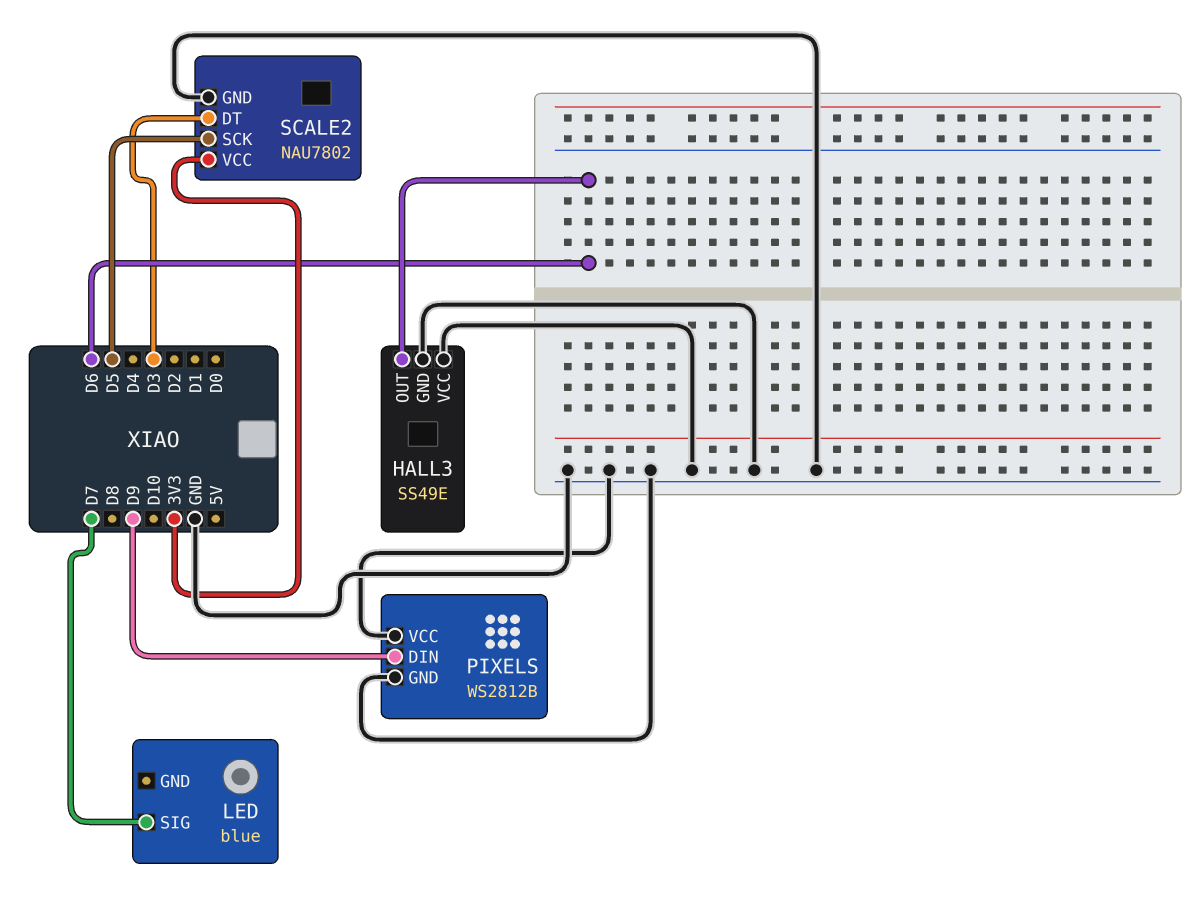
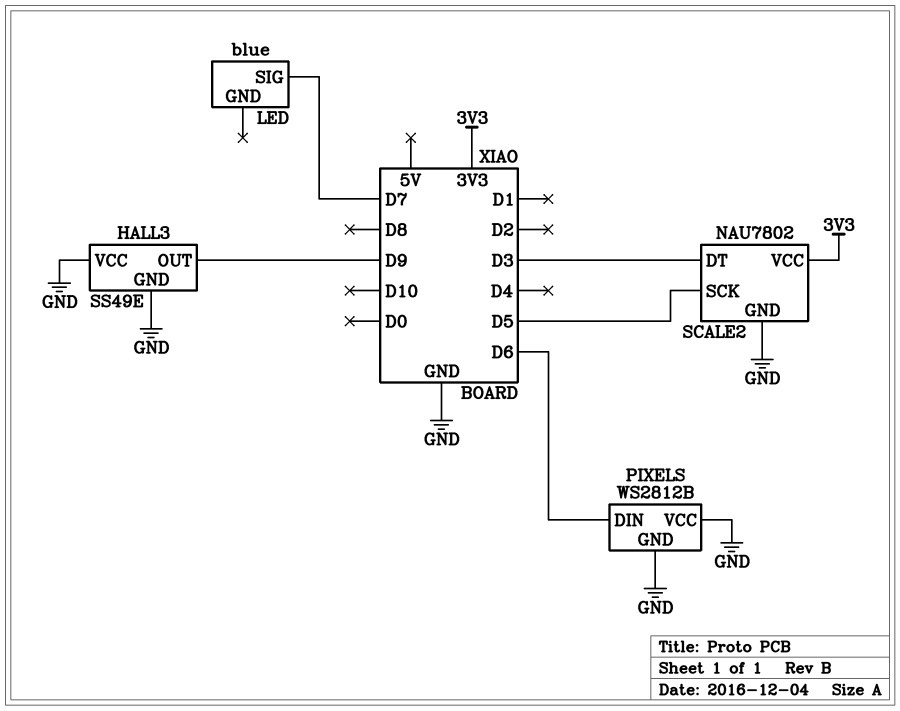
HALL3 pin OUT: D6 -> D9
PIXELS pin DIN: D9 -> D6

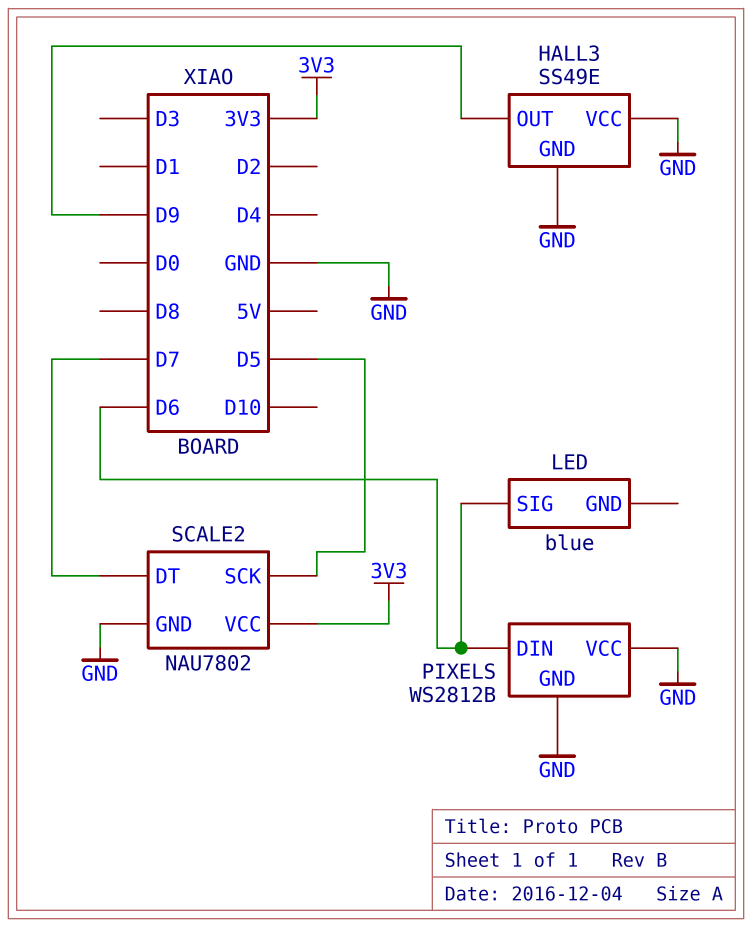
LED pin SIG: D7 -> D6
SCALE2 pin DT: D3 -> D7

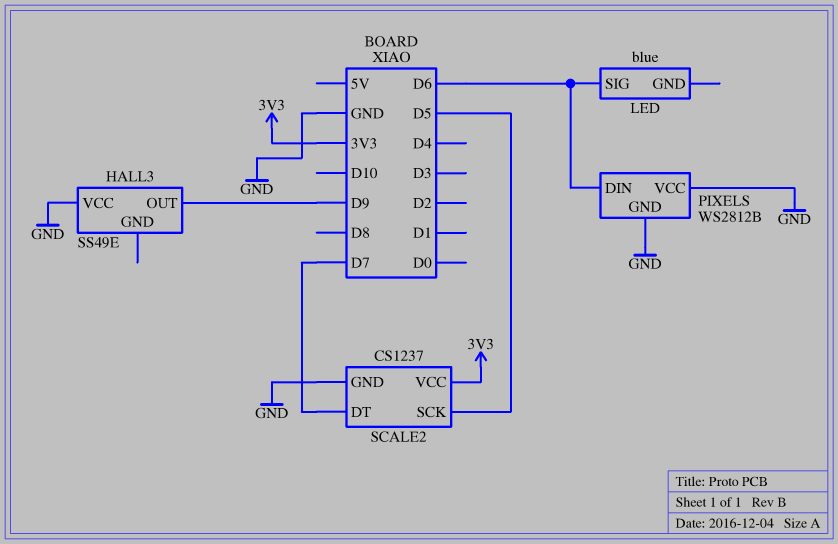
HALL3 pin GND: GND -> none
SCALE2: NAU7802 -> CS1237

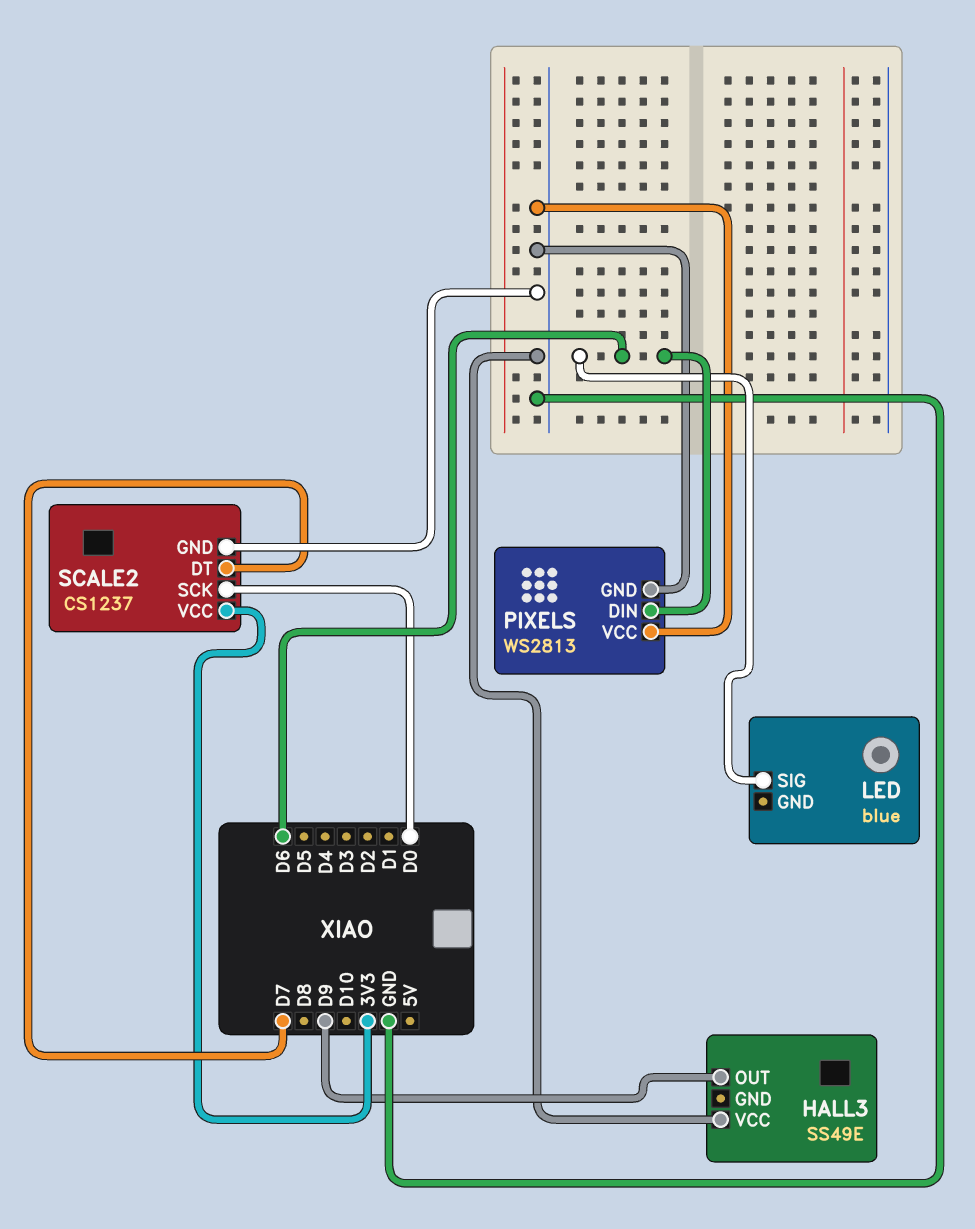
PIXELS: WS2812B -> WS2813
SCALE2 pin SCK: D5 -> D0

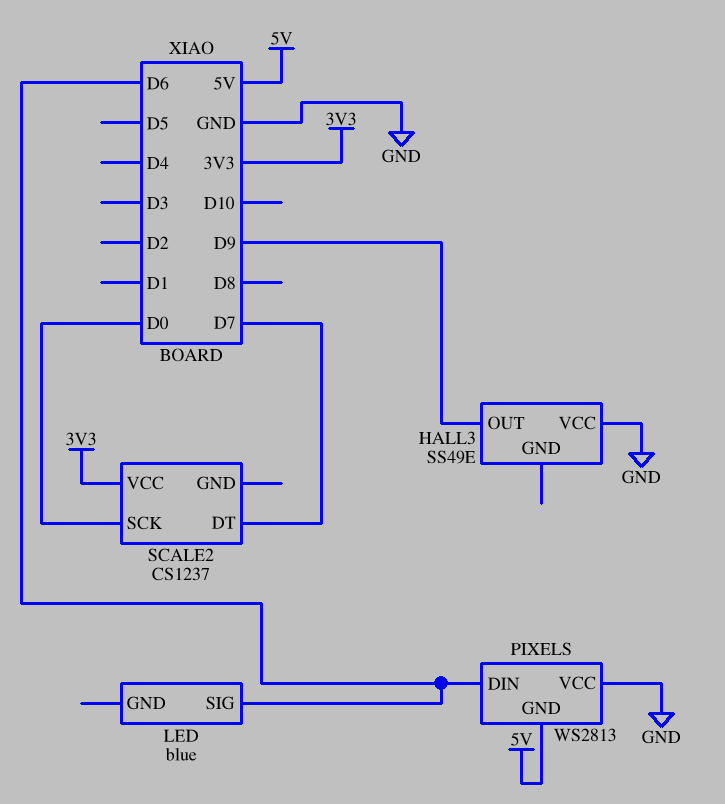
PIXELS pin GND: GND -> 5V
SCALE2 pin GND: GND -> none

